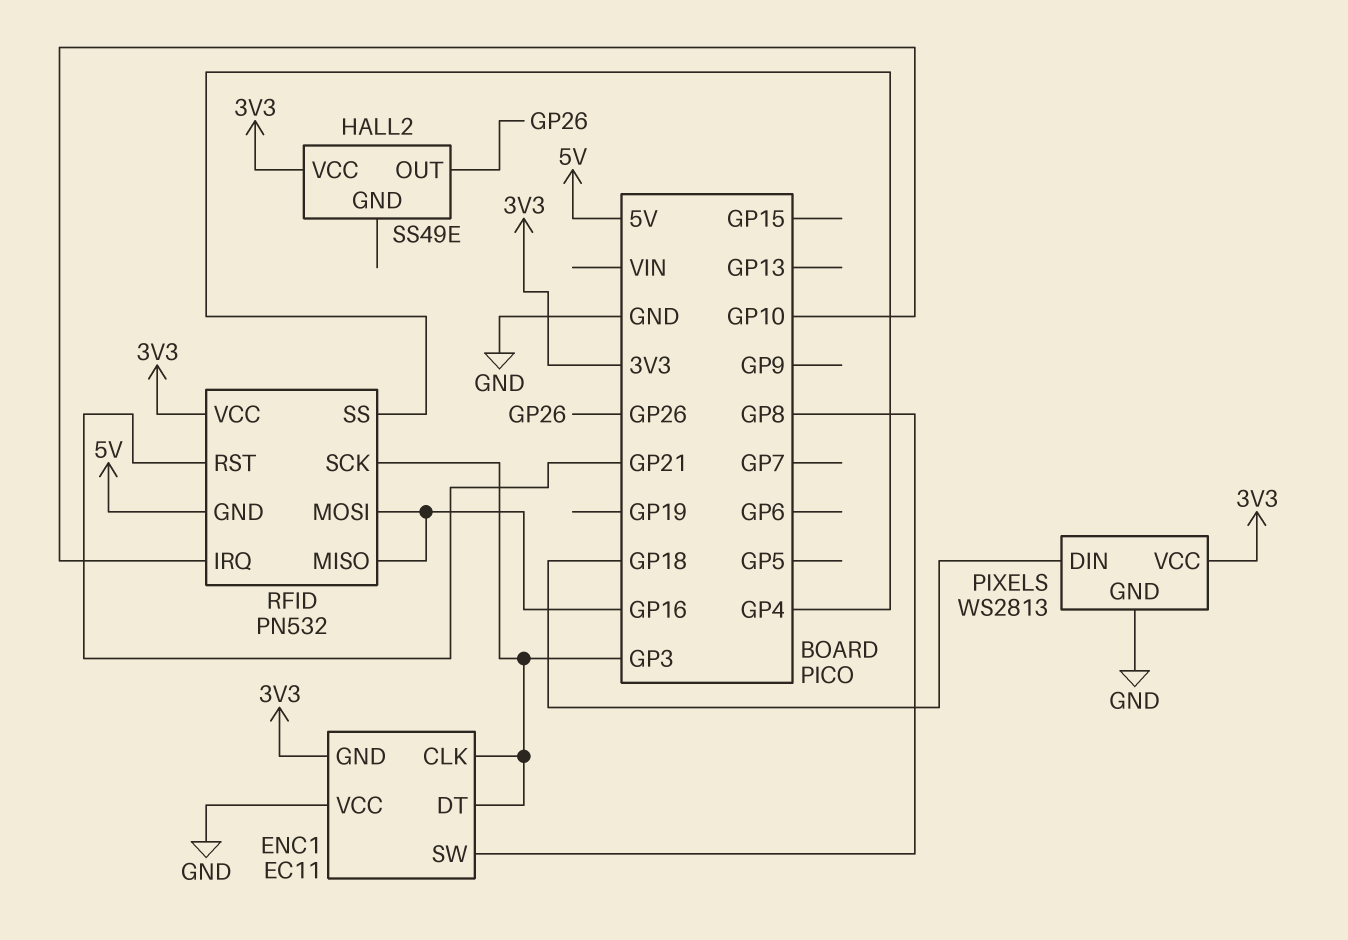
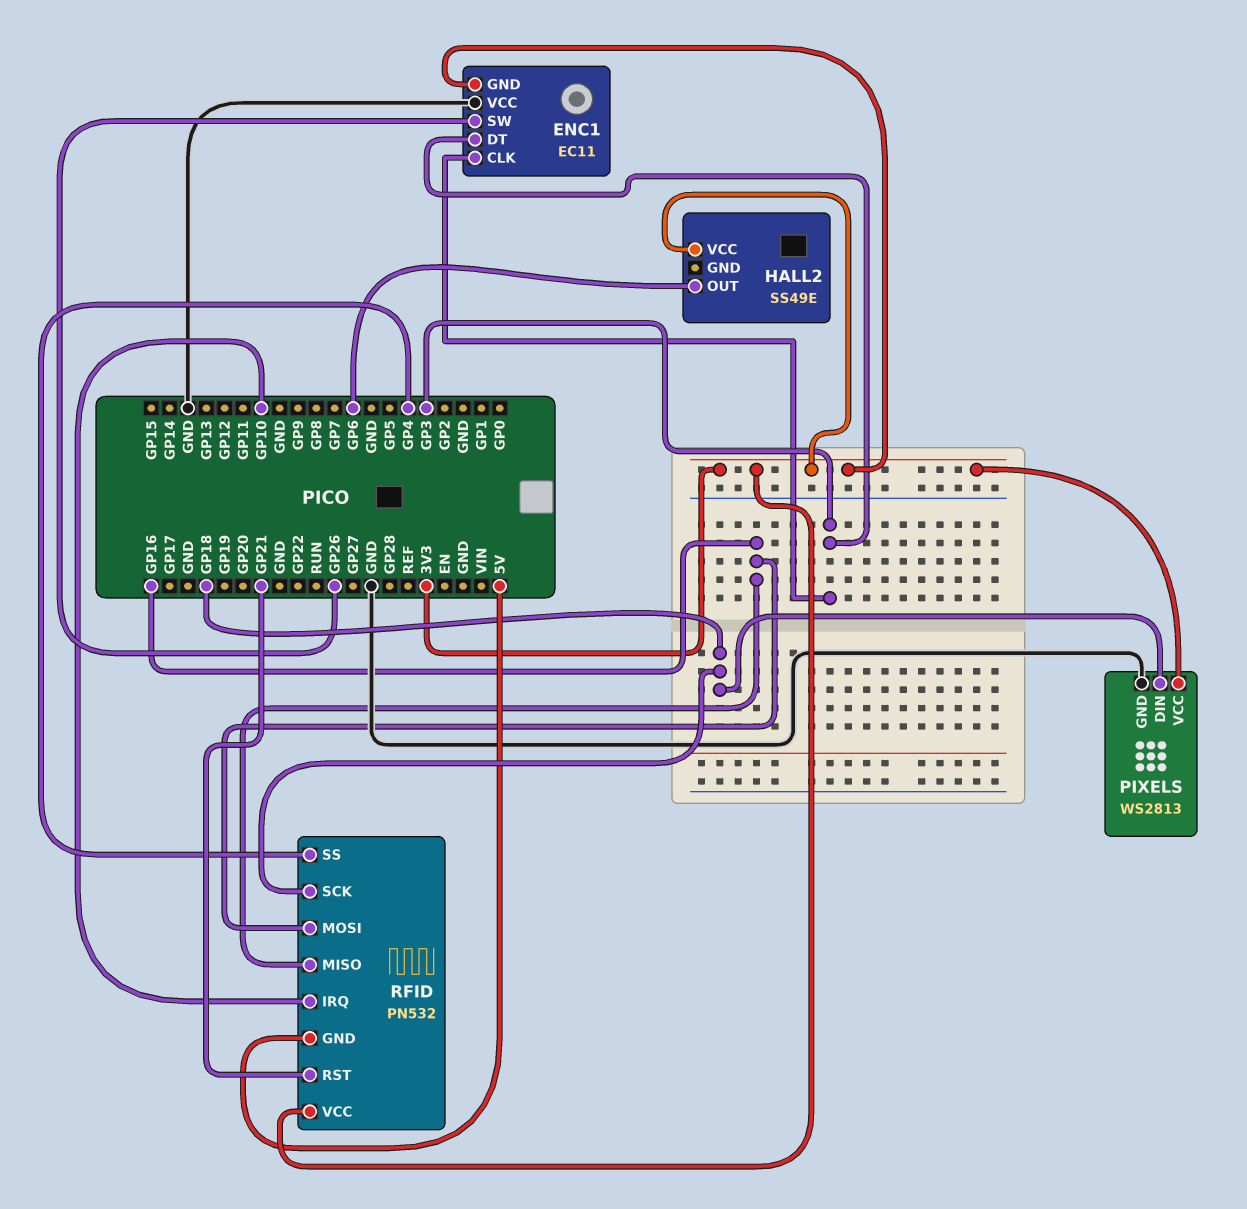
ENC1 pin SW: GP8 -> GP26
HALL2 pin OUT: GP26 -> GP6
RFID pin SCK: GP3 -> GP18

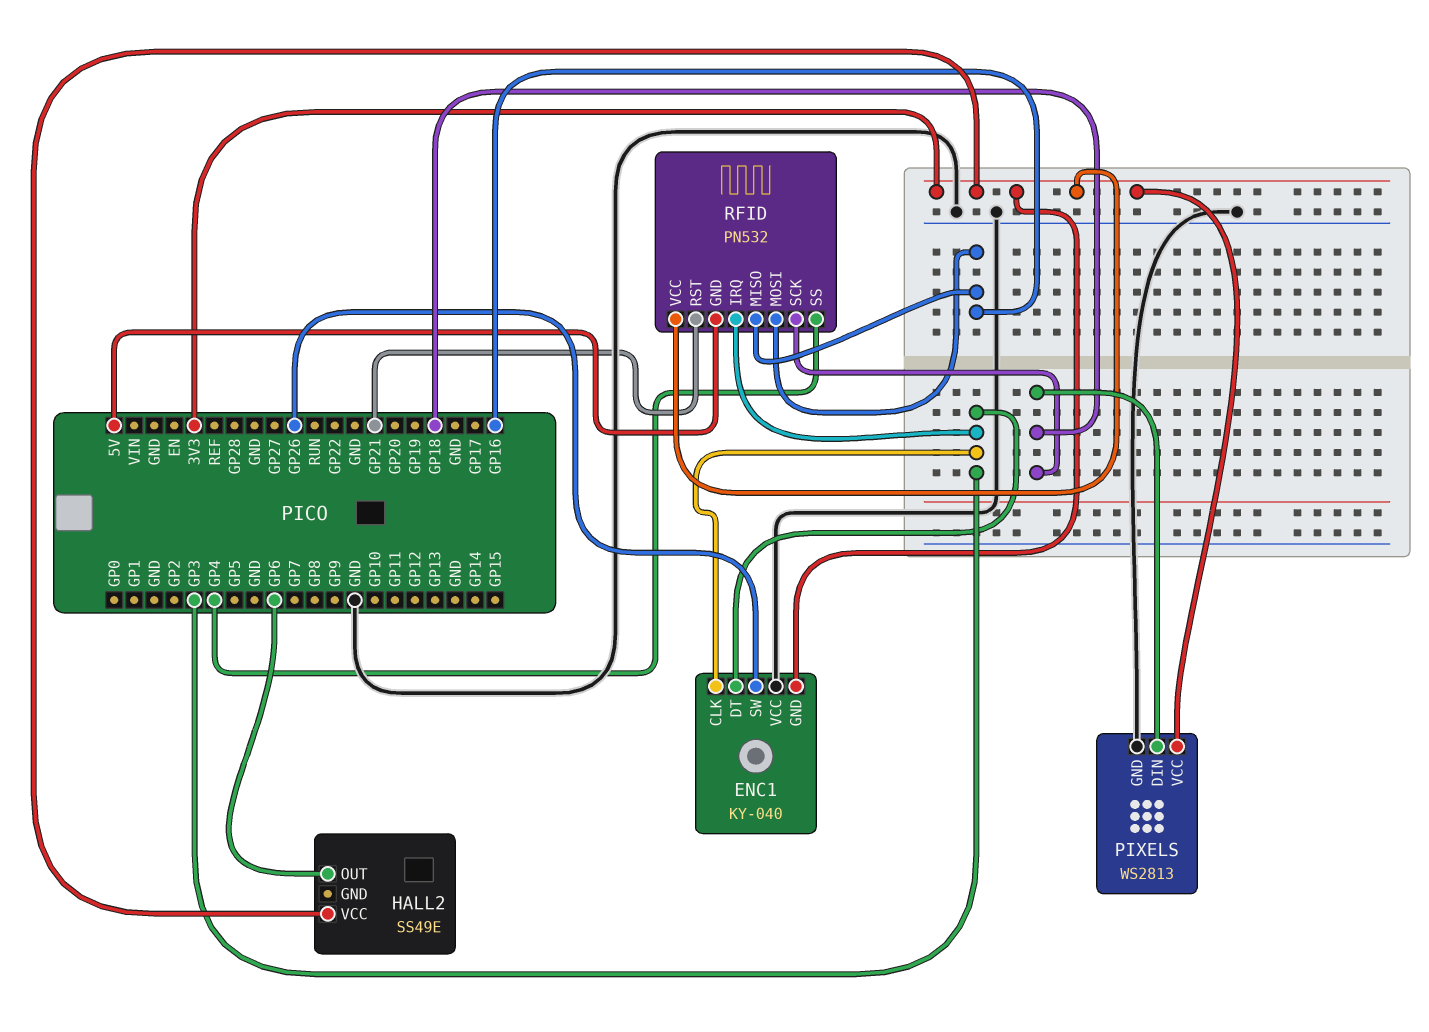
ENC1: EC11 -> KY-040
RFID pin IRQ: GP10 -> GP3

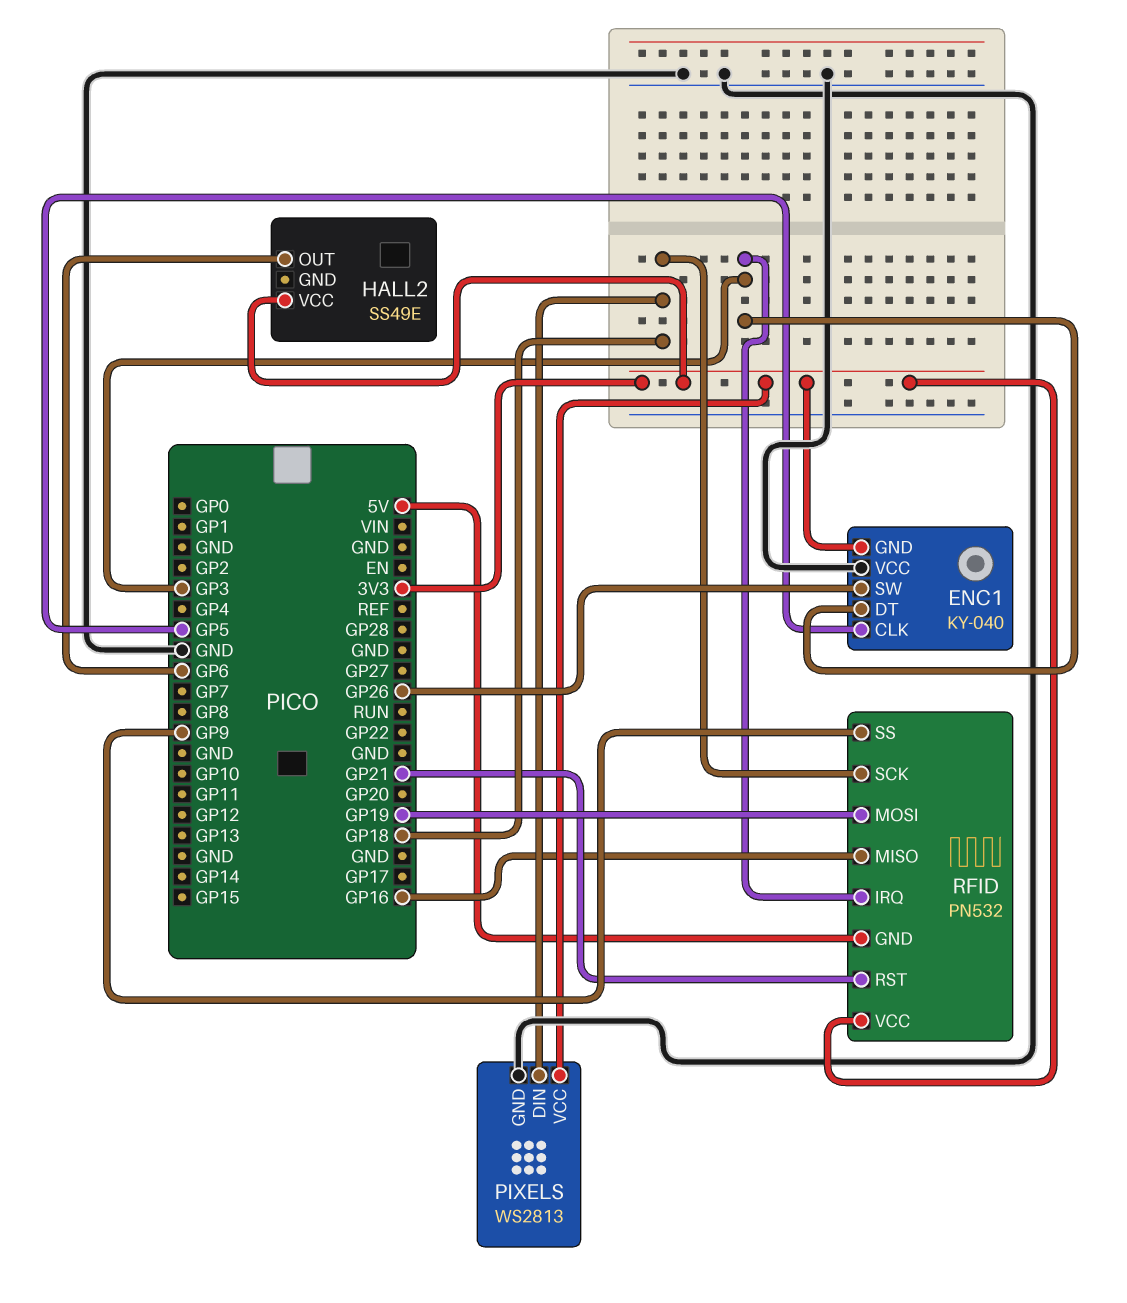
ENC1 pin CLK: GP3 -> GP5
RFID pin MOSI: GP16 -> GP19
RFID pin SS: GP4 -> GP9

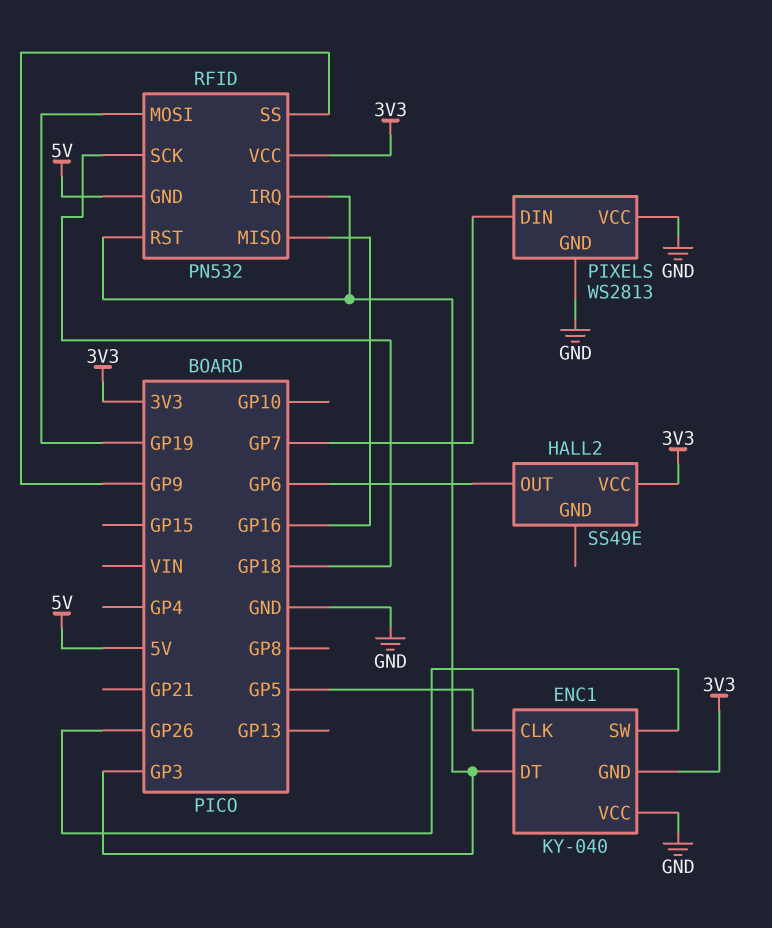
PIXELS pin DIN: GP18 -> GP7
PIXELS pin VCC: 3V3 -> GND
RFID pin RST: GP21 -> GP3

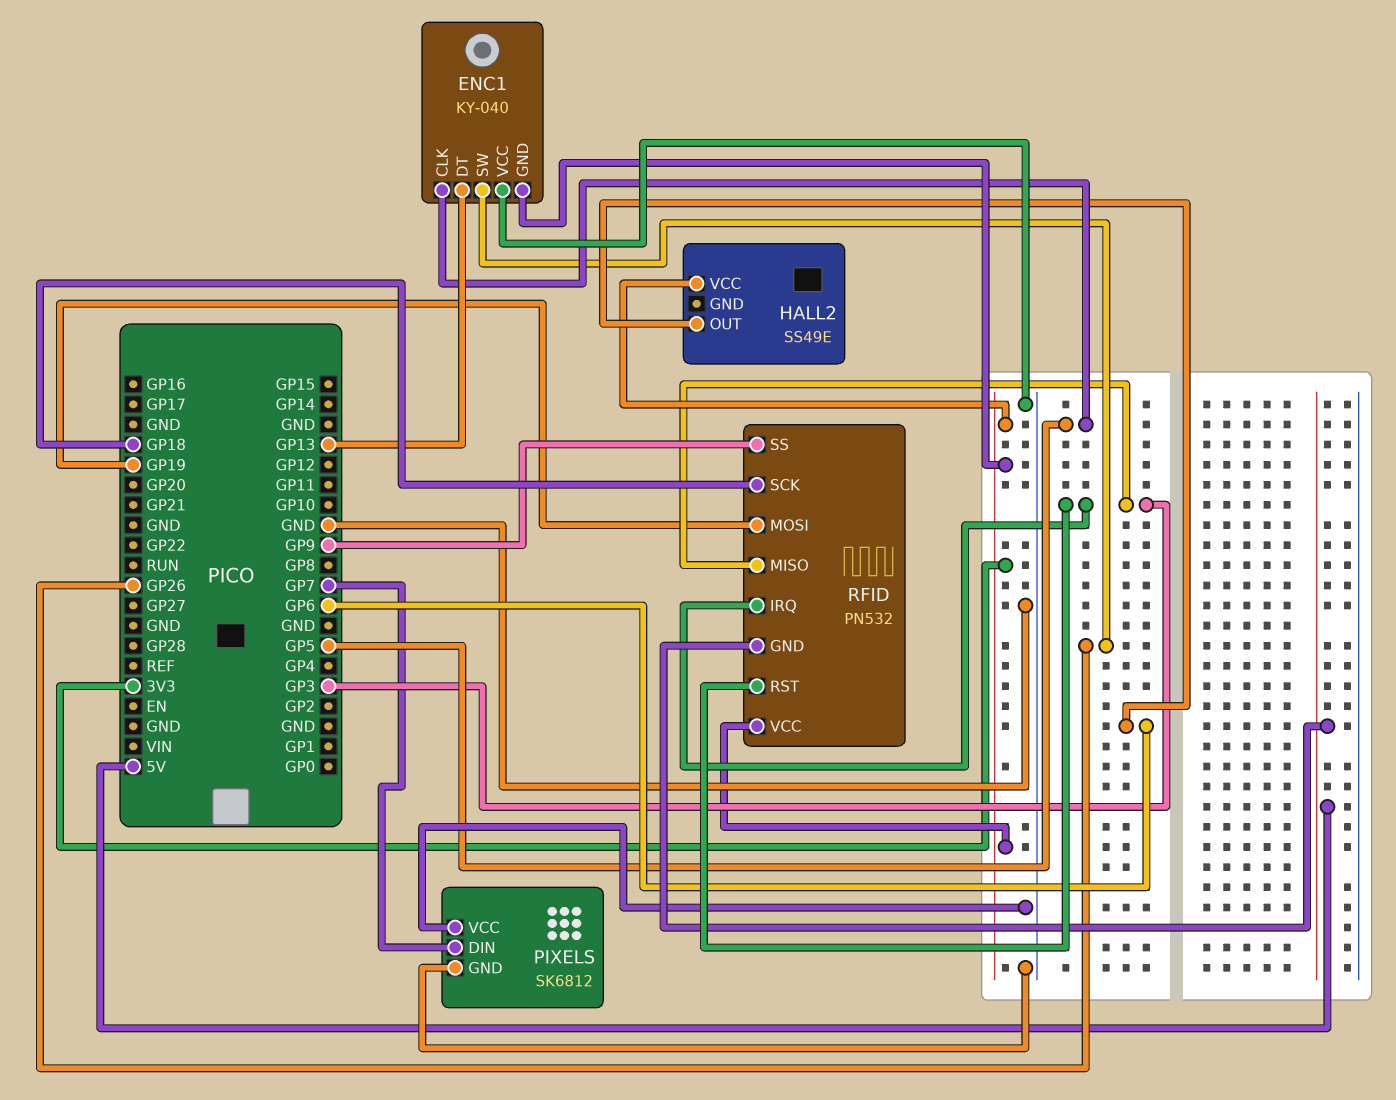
ENC1 pin DT: GP3 -> GP13
PIXELS: WS2813 -> SK6812
RFID pin MISO: GP16 -> GP3

